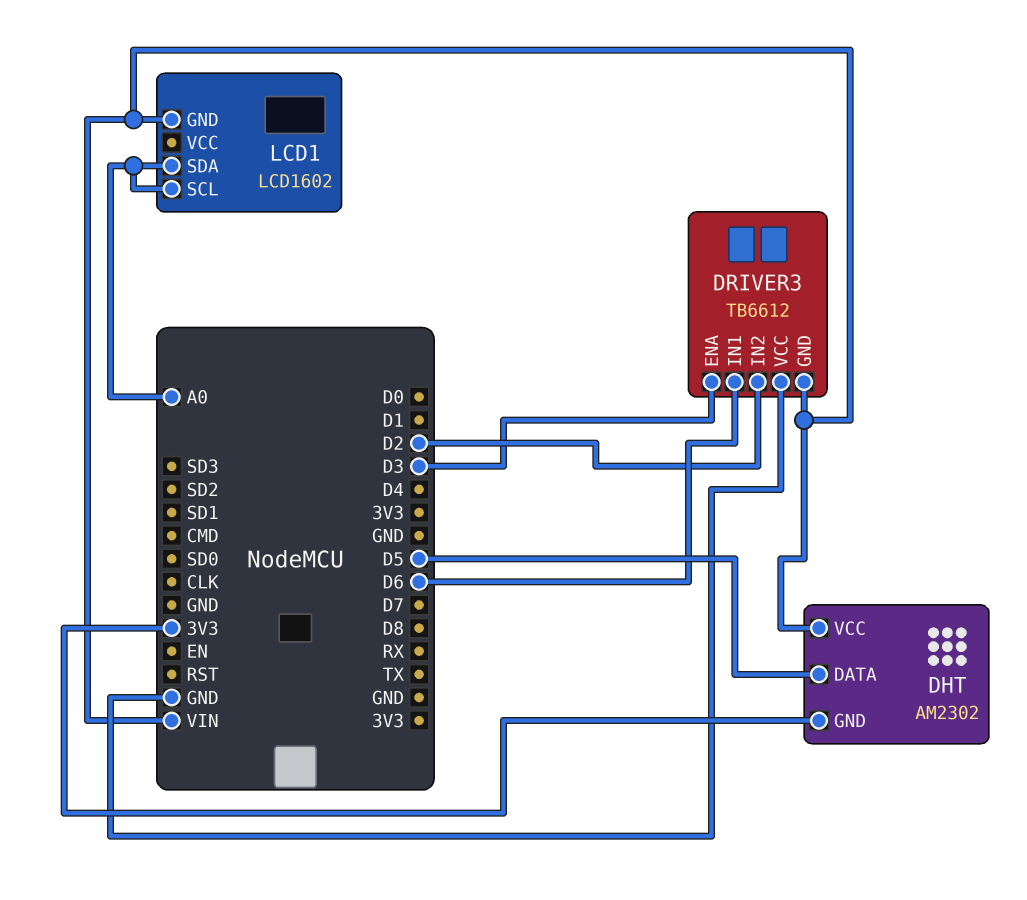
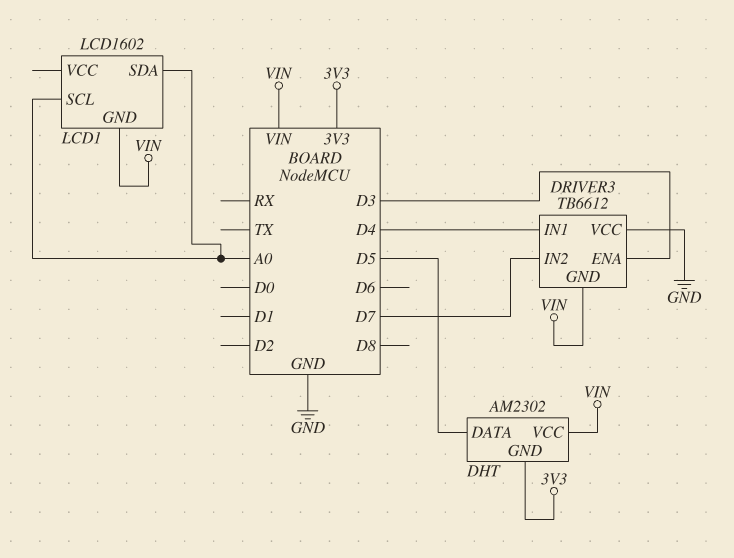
DRIVER3 pin IN1: D6 -> D4
DRIVER3 pin IN2: D2 -> D7

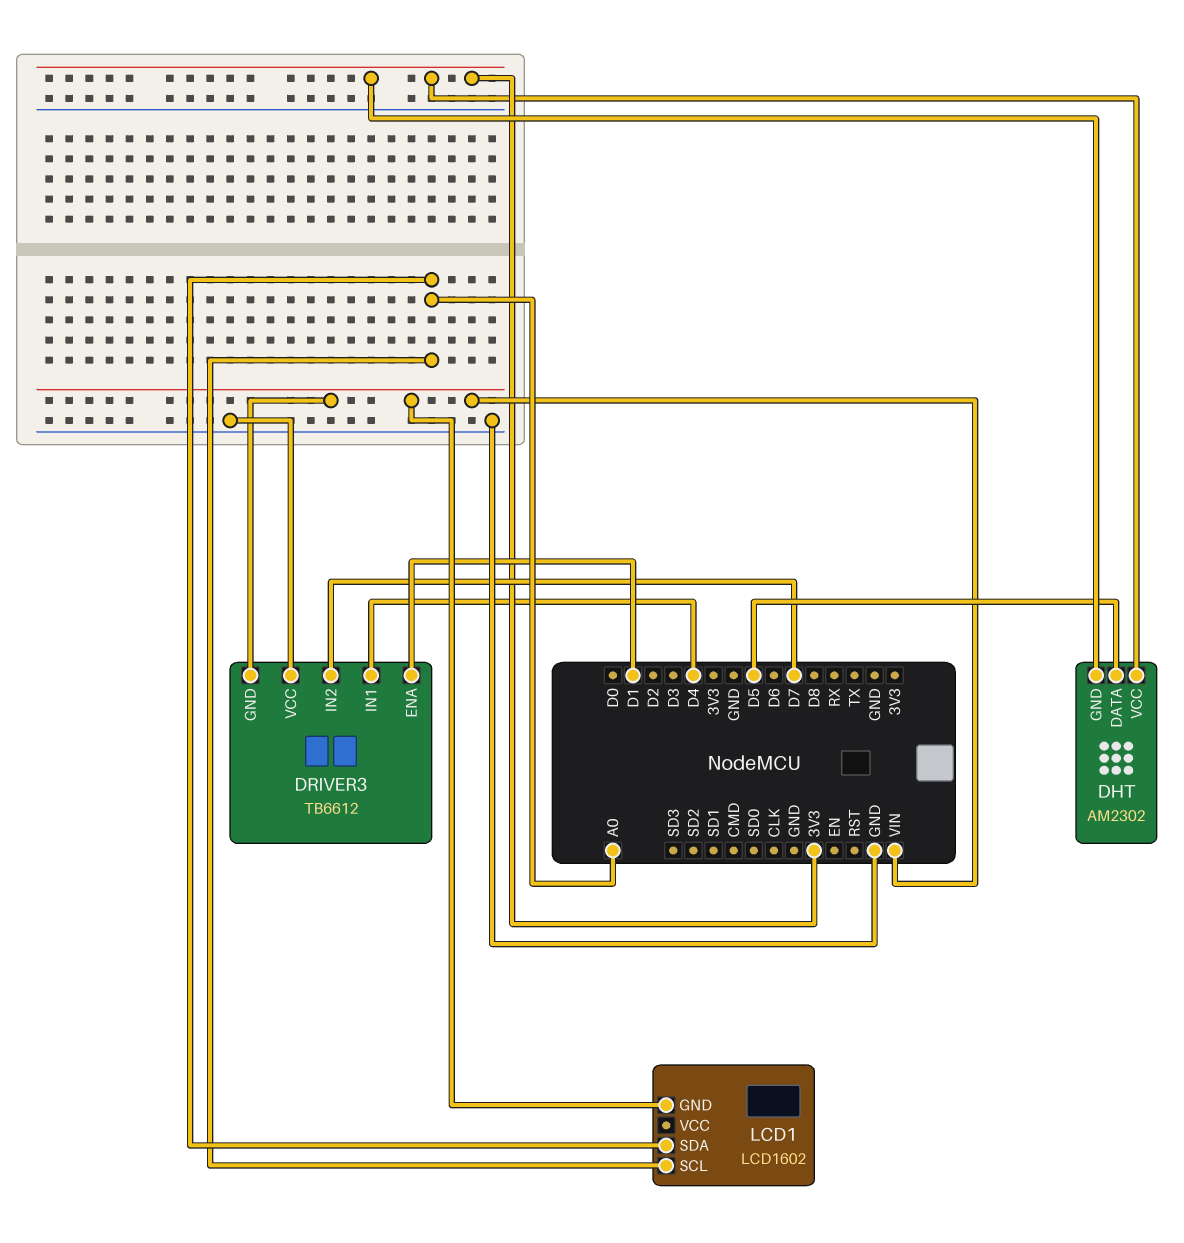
DHT pin VCC: VIN -> 3V3
DRIVER3 pin ENA: D3 -> D1

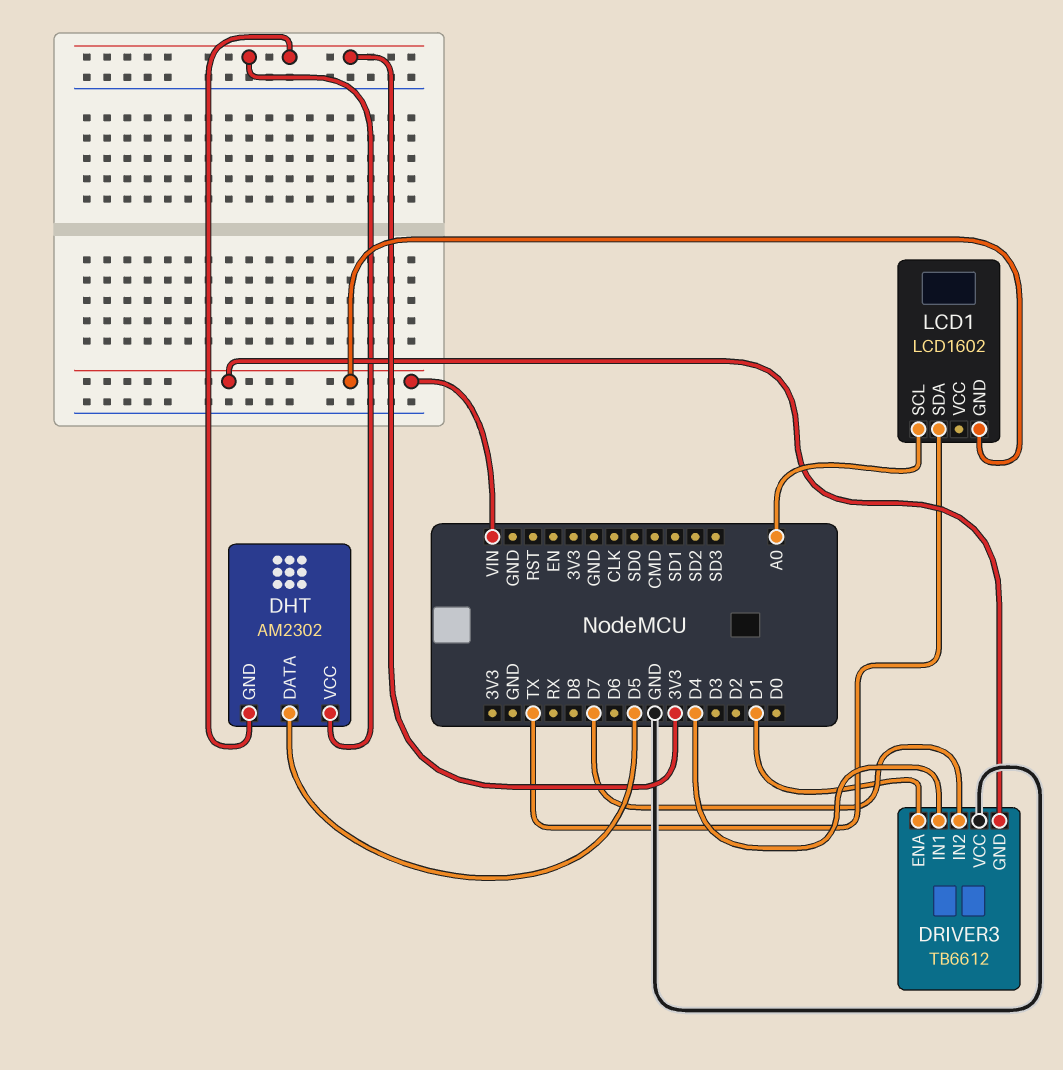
LCD1 pin SDA: A0 -> TX

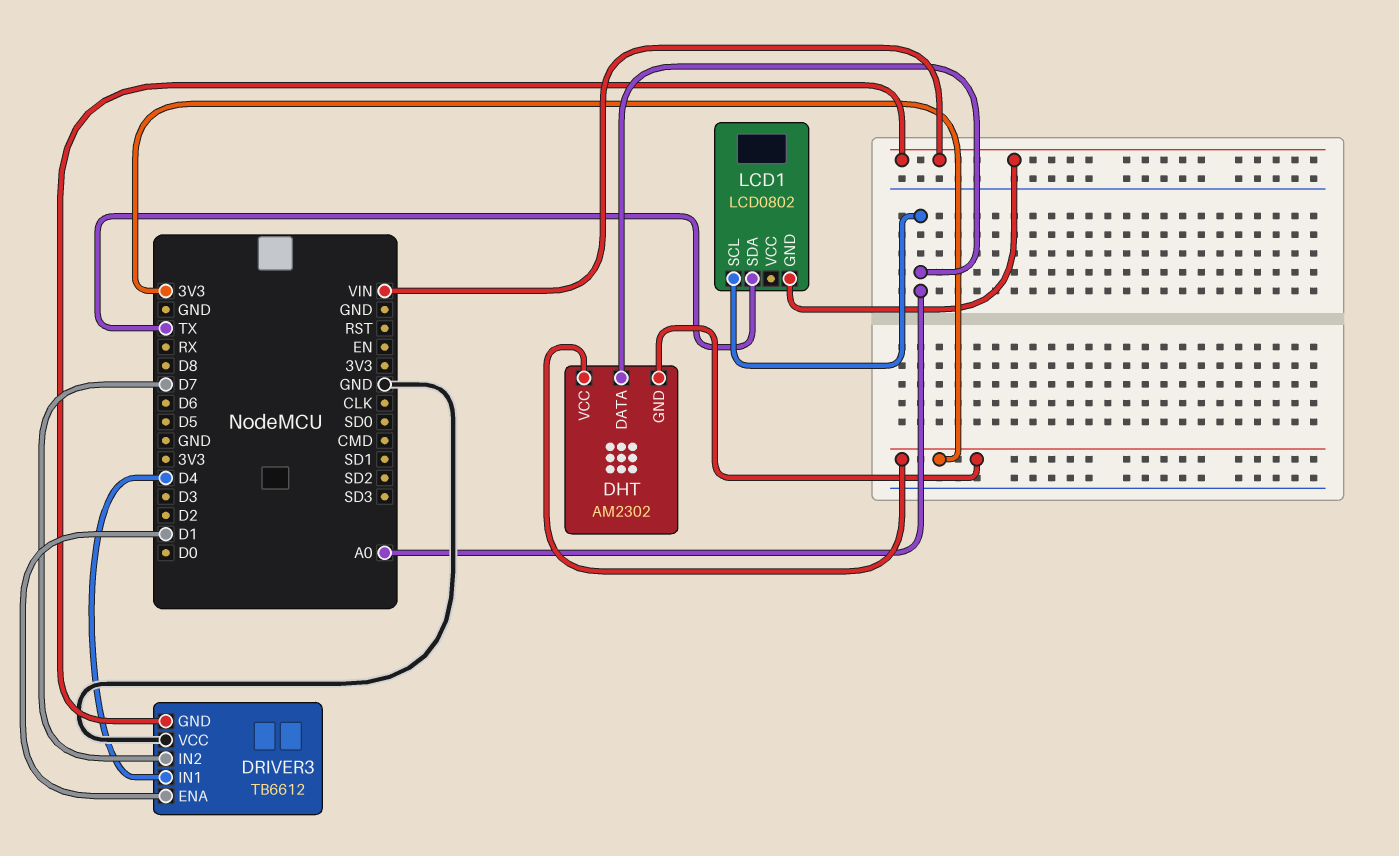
DHT pin DATA: D5 -> A0
LCD1: LCD1602 -> LCD0802

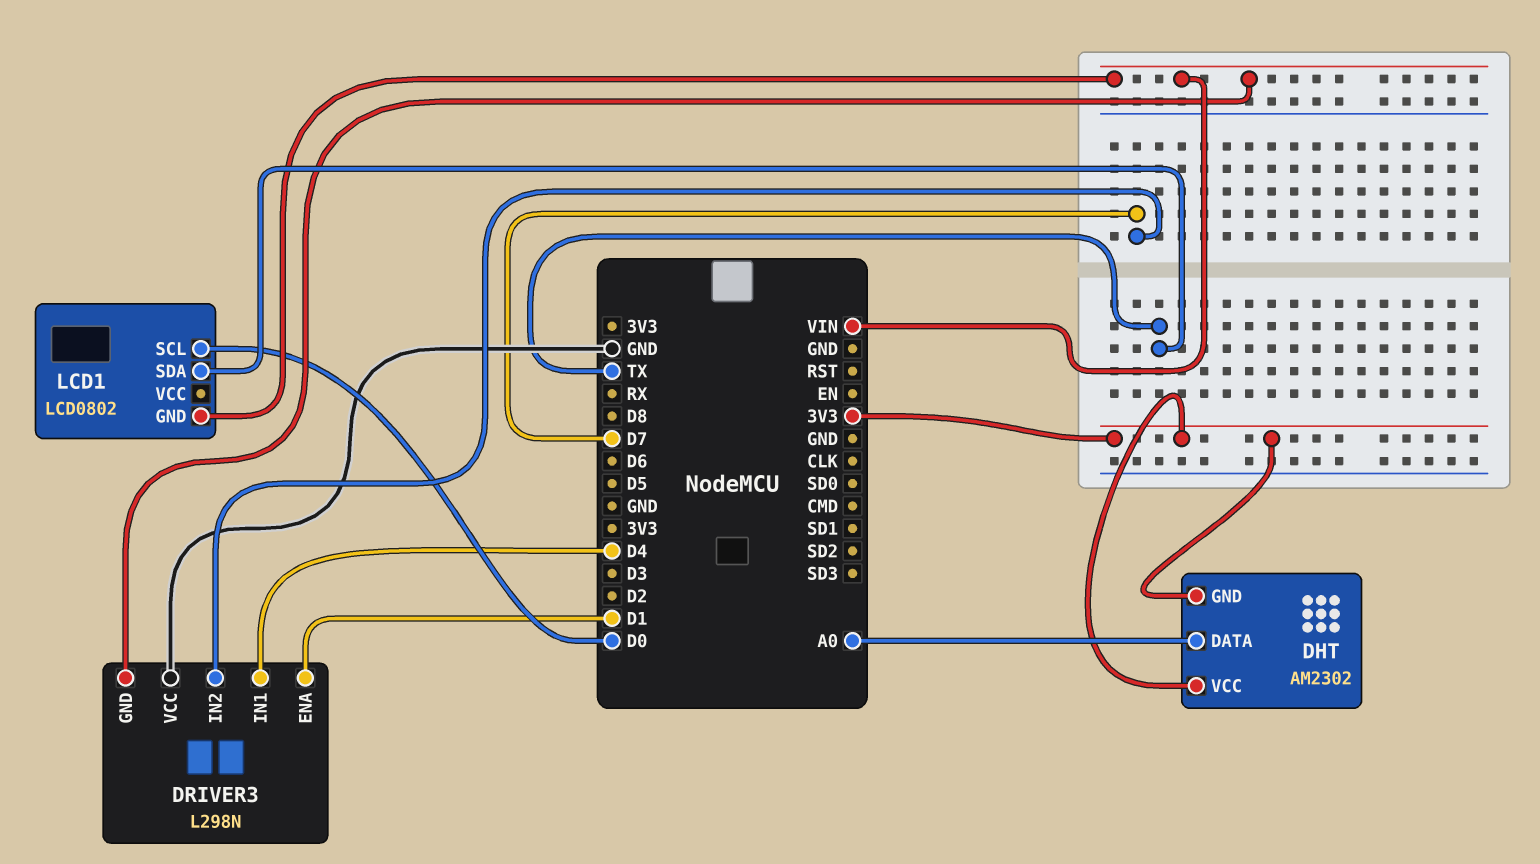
DRIVER3: TB6612 -> L298N
LCD1 pin SCL: A0 -> D0

